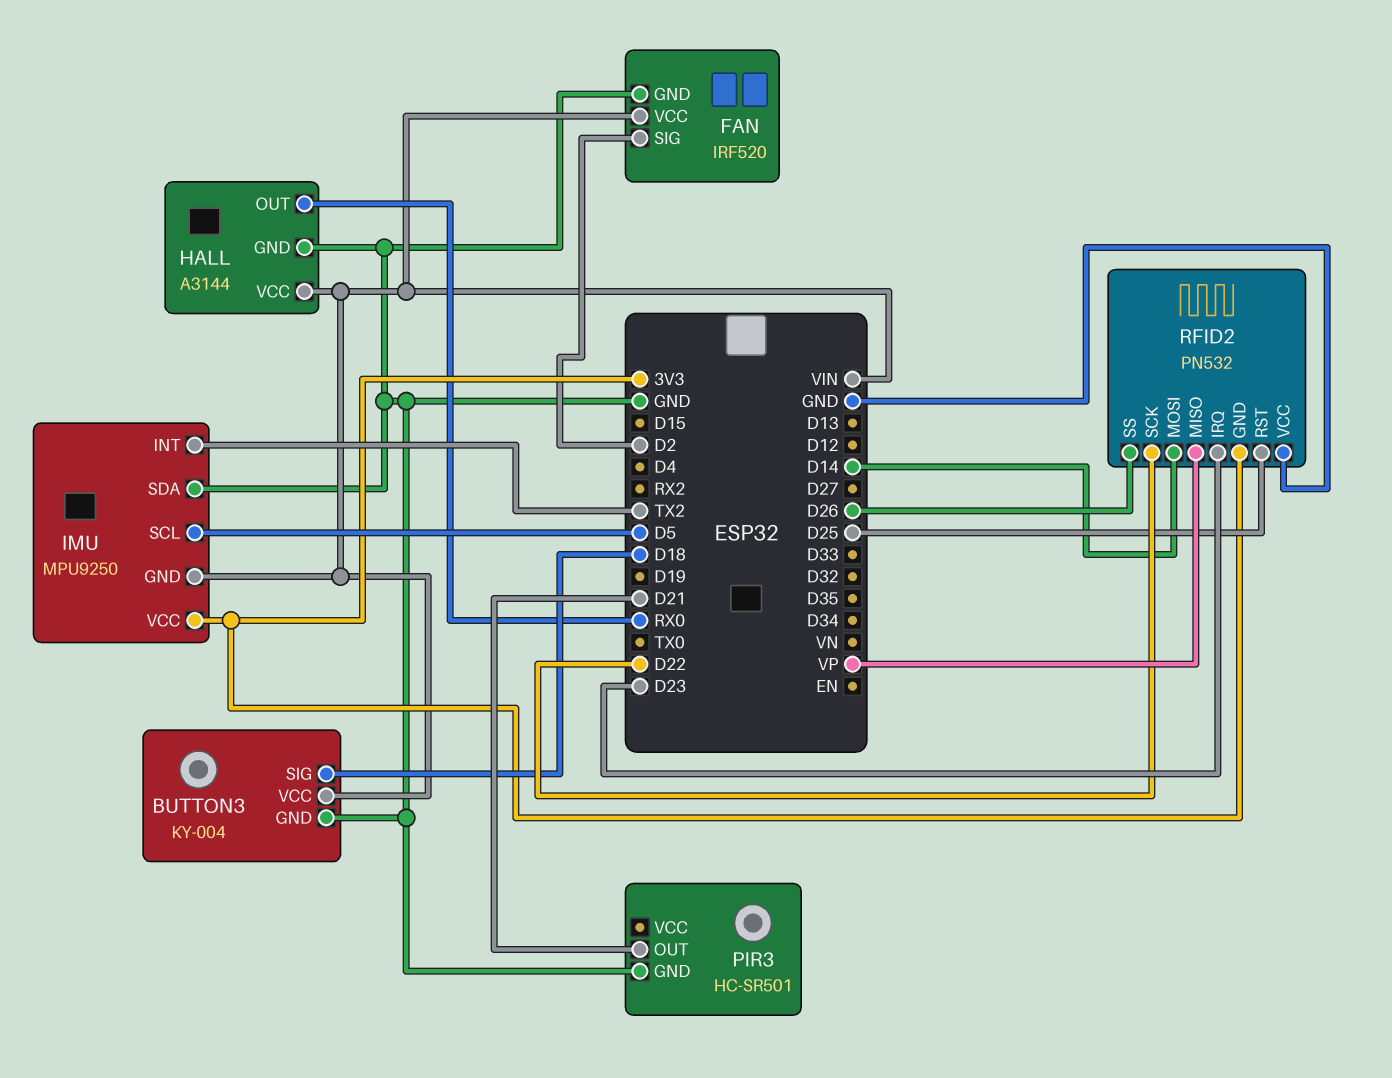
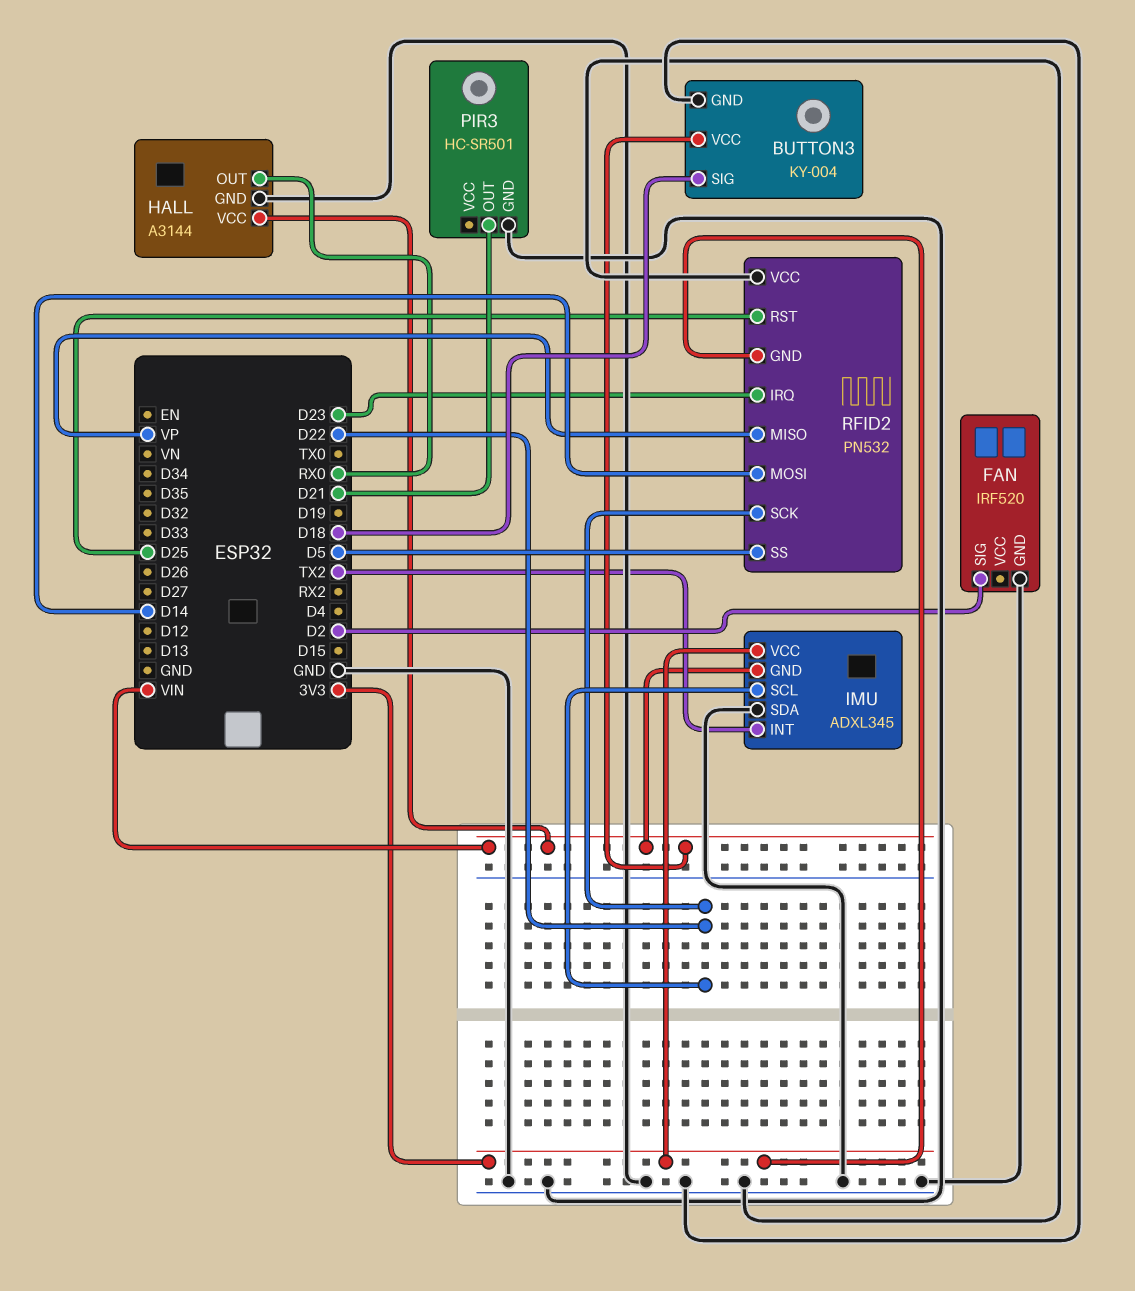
FAN pin VCC: VIN -> none
IMU: MPU9250 -> ADXL345
IMU pin SCL: D5 -> D22
RFID2 pin SS: D26 -> D5

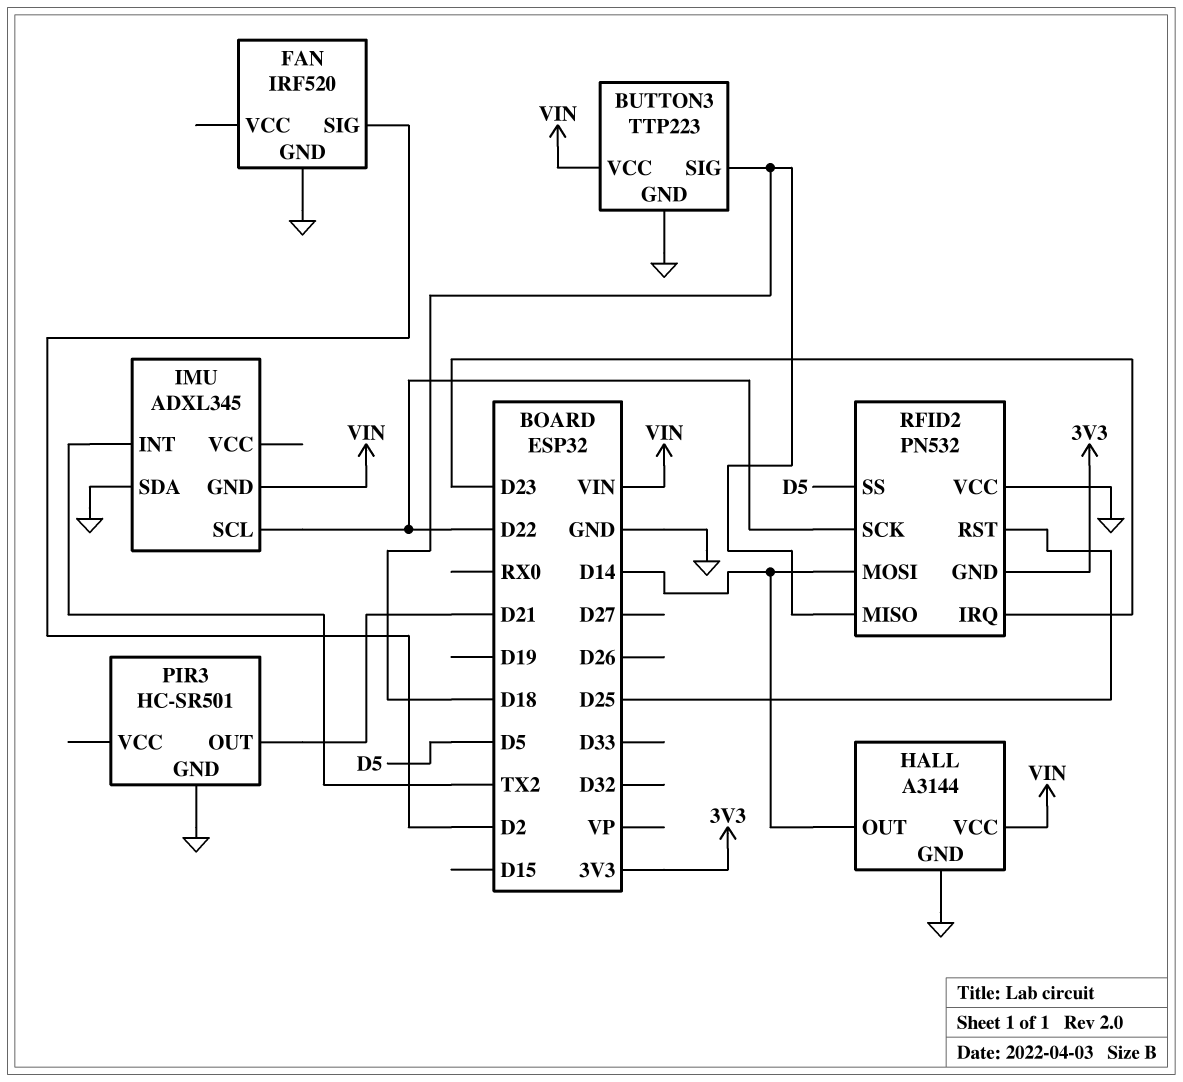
BUTTON3: KY-004 -> TTP223
HALL pin OUT: RX0 -> D14
IMU pin VCC: 3V3 -> none
RFID2 pin MISO: VP -> D18

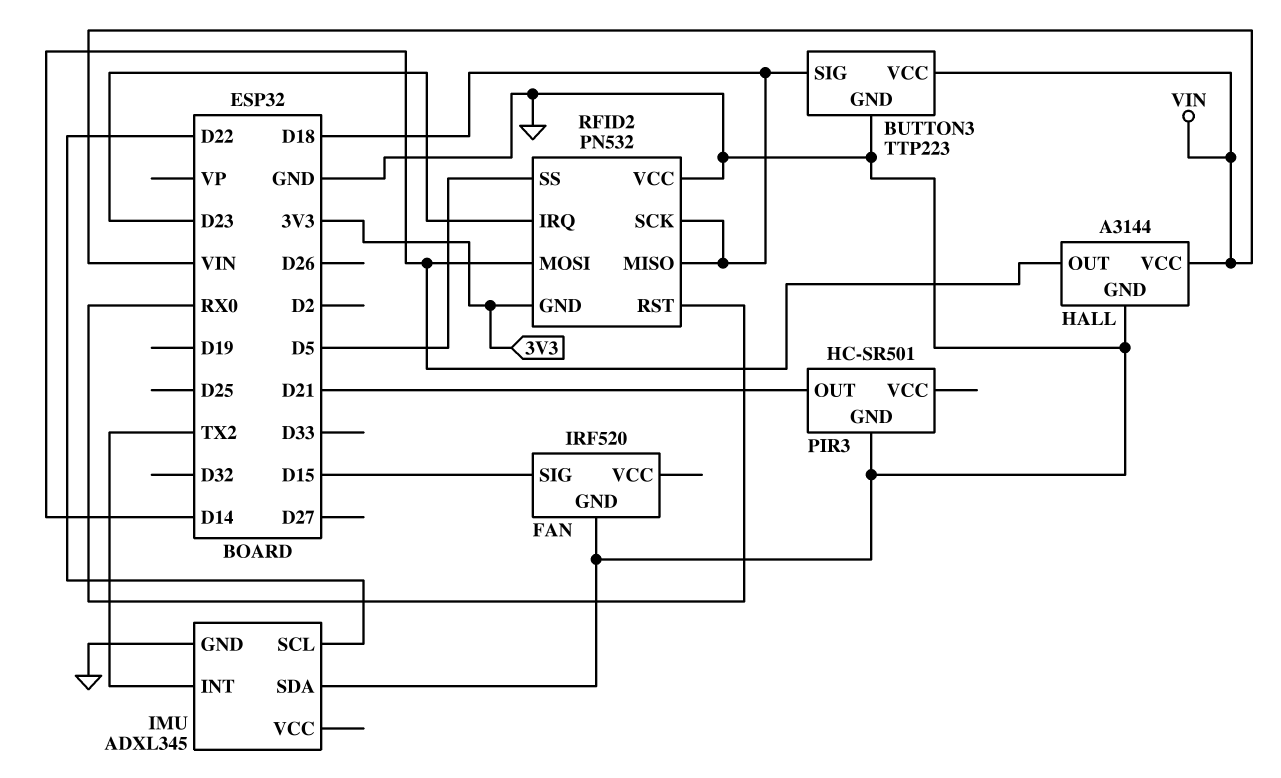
FAN pin SIG: D2 -> D15
IMU pin GND: VIN -> GND
RFID2 pin RST: D25 -> RX0
RFID2 pin SCK: D22 -> D18

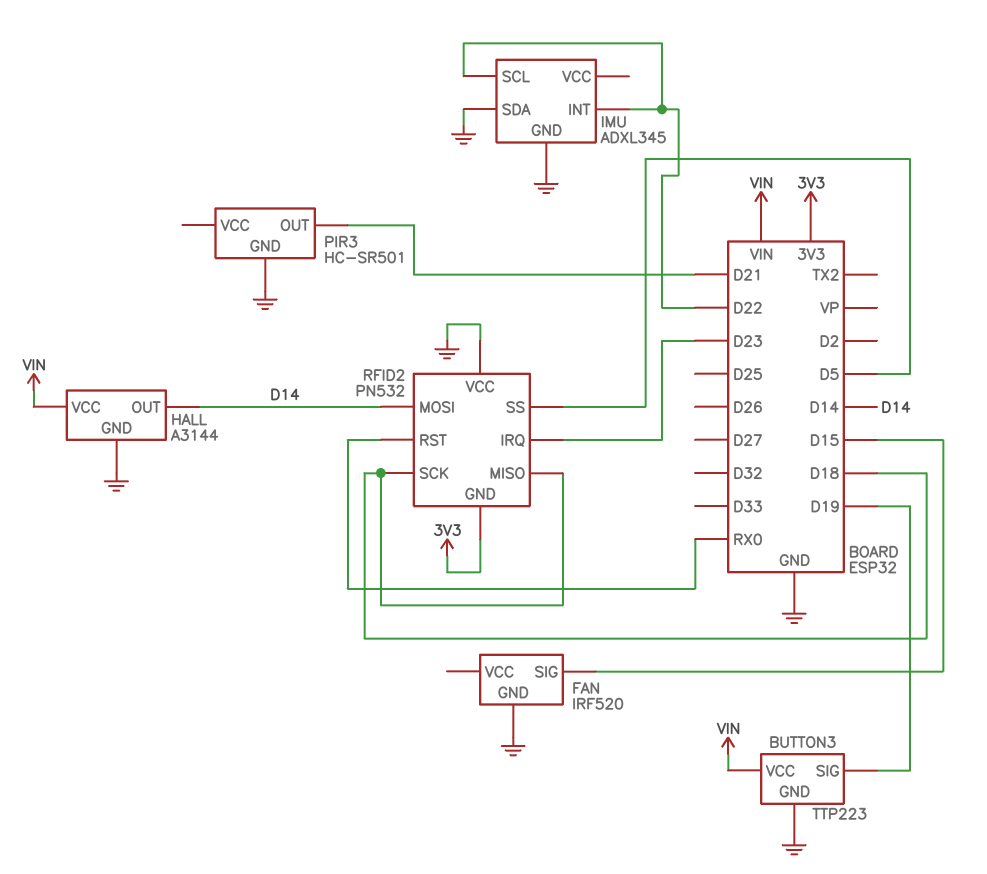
BUTTON3 pin SIG: D18 -> D19
IMU pin INT: TX2 -> D22

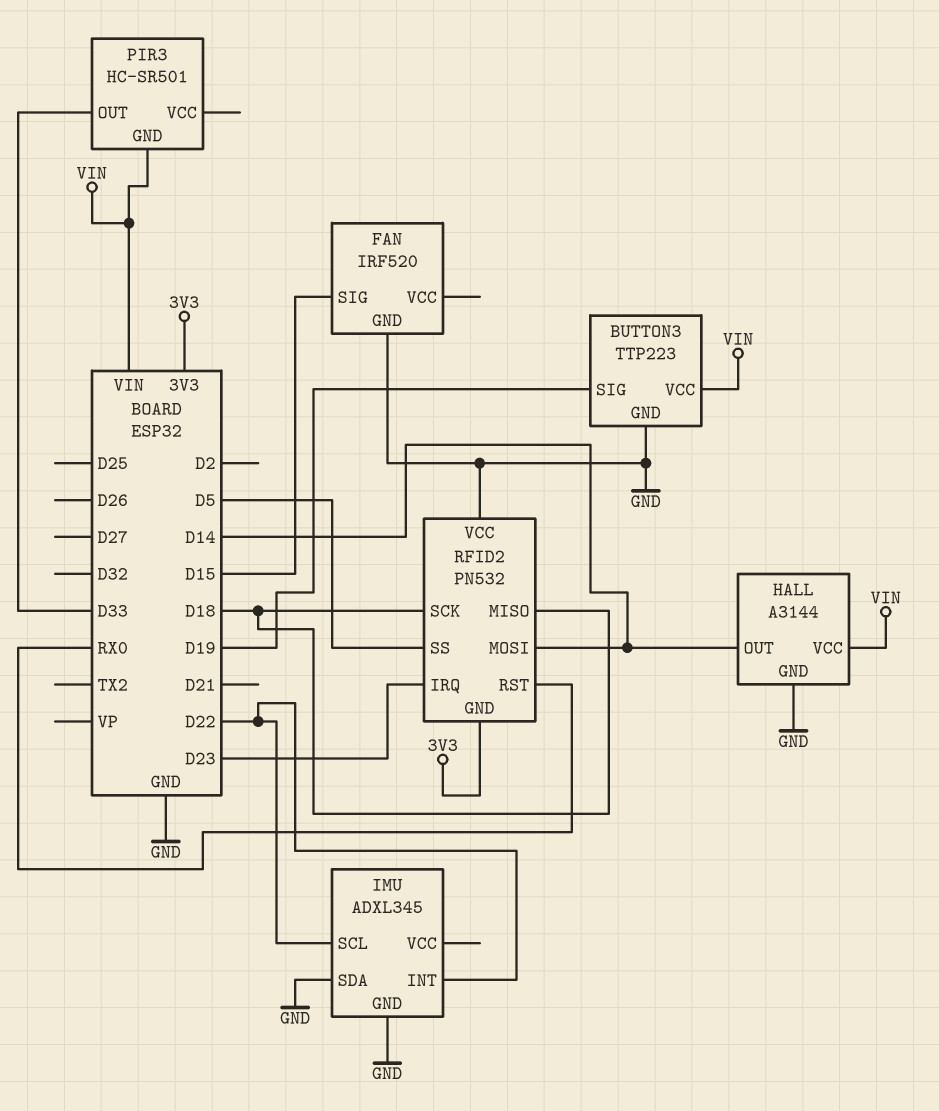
PIR3 pin GND: GND -> VIN
PIR3 pin OUT: D21 -> D33

